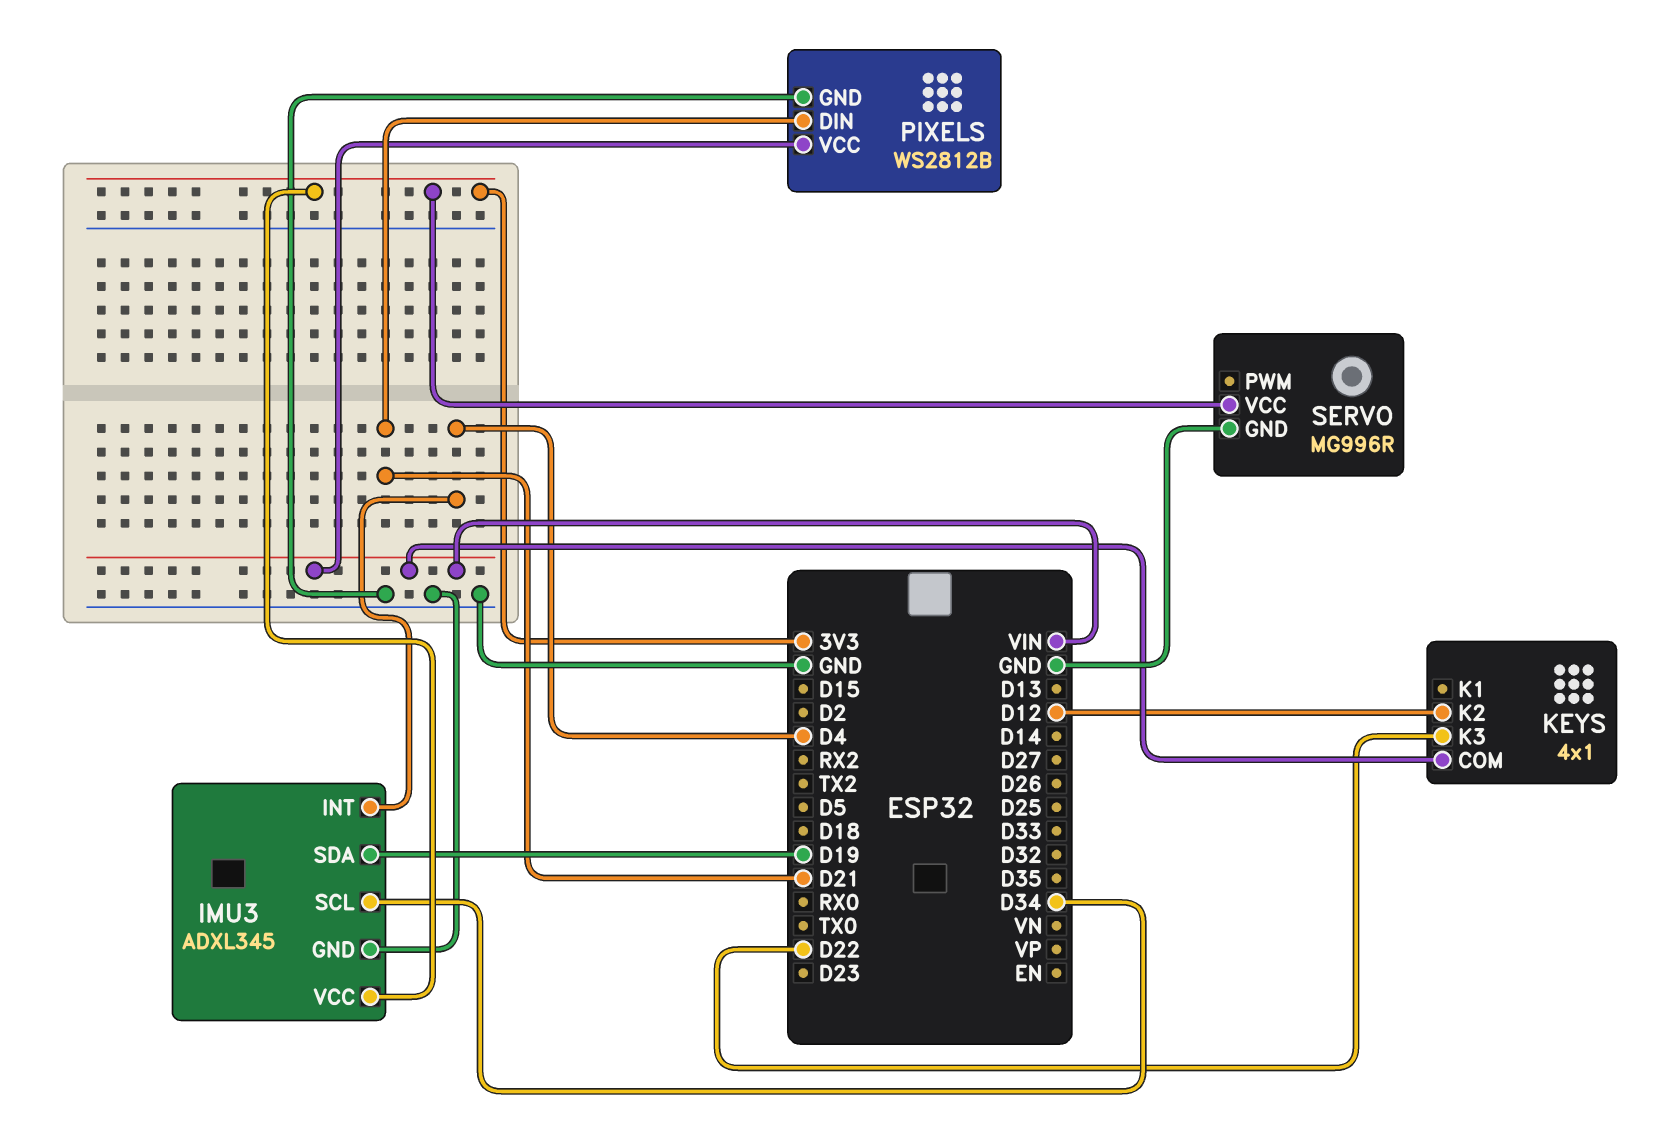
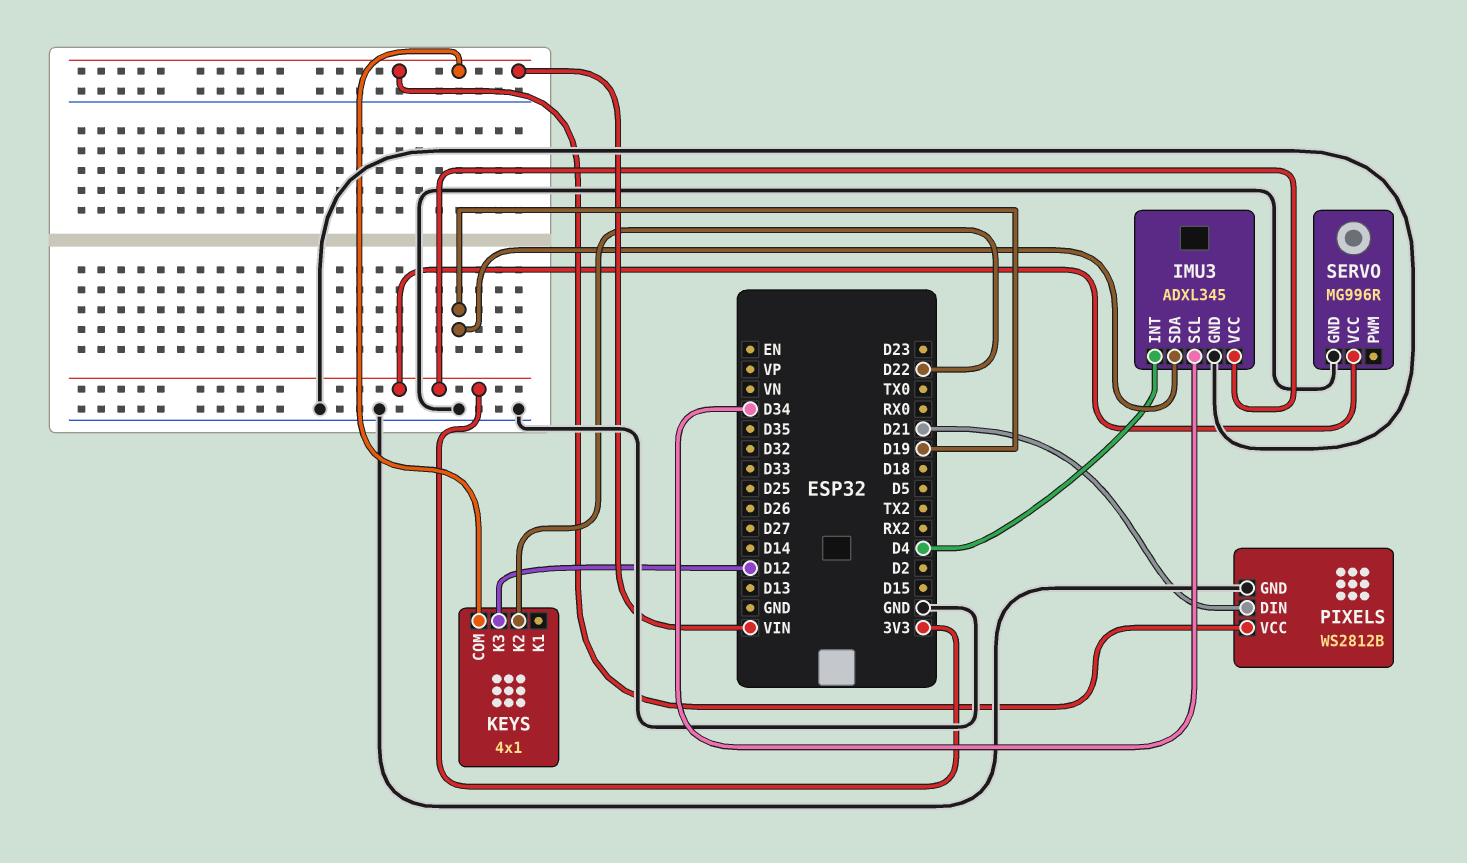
KEYS pin K2: D12 -> D22
KEYS pin K3: D22 -> D12

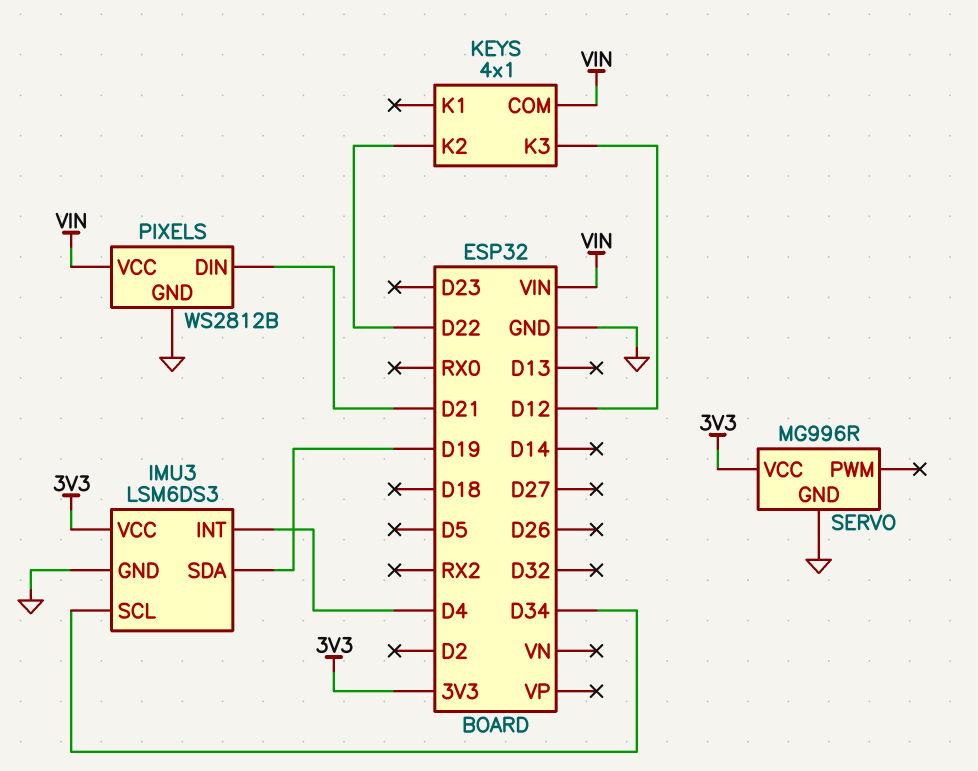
IMU3: ADXL345 -> LSM6DS3

